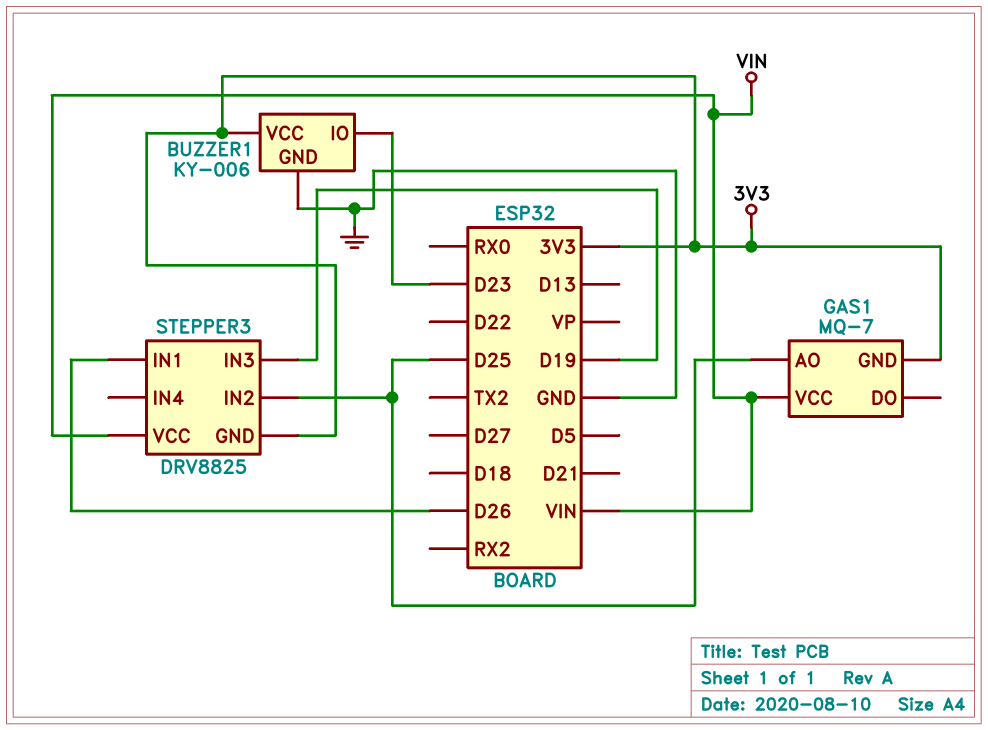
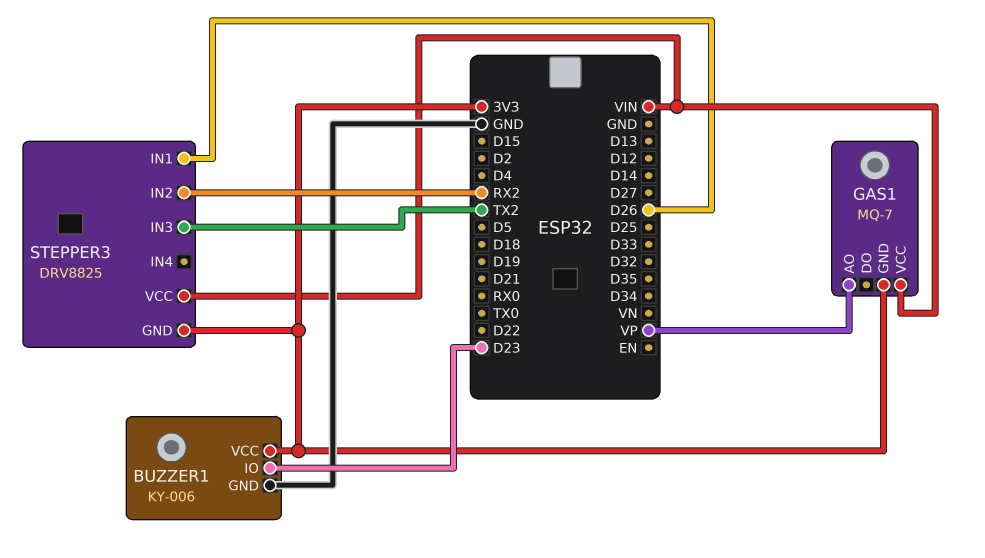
GAS1 pin AO: D25 -> VP
STEPPER3 pin IN2: D25 -> RX2
STEPPER3 pin IN3: D19 -> TX2

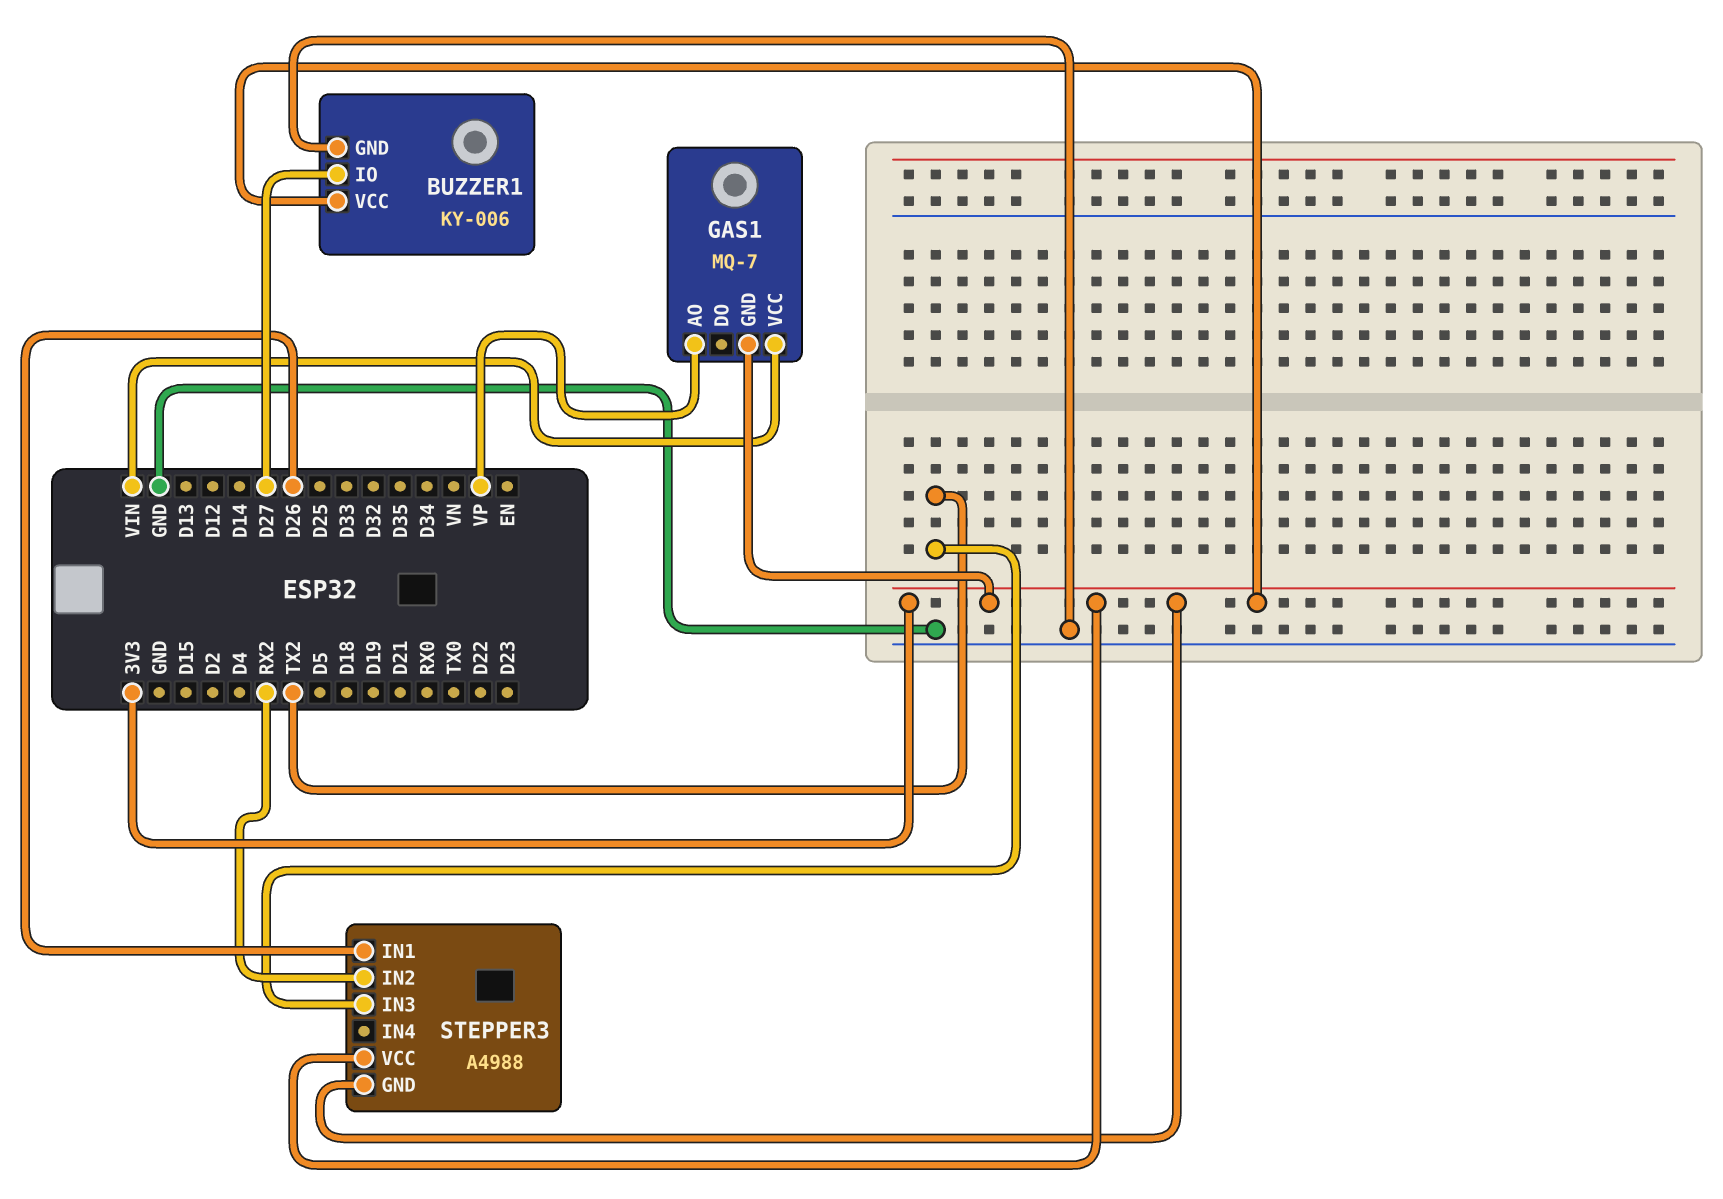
BUZZER1 pin IO: D23 -> D27
STEPPER3: DRV8825 -> A4988
STEPPER3 pin VCC: VIN -> 3V3

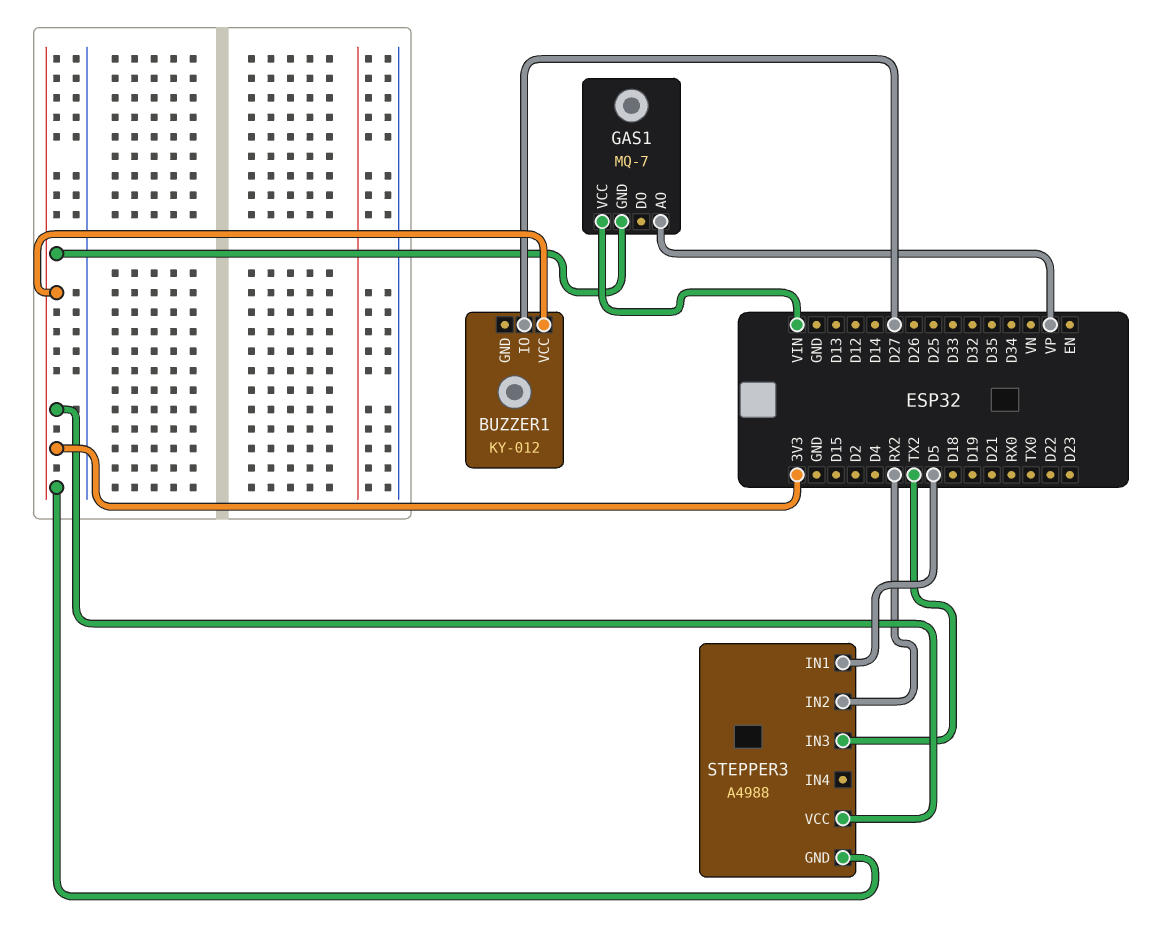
BUZZER1: KY-006 -> KY-012
BUZZER1 pin GND: GND -> none
STEPPER3 pin IN1: D26 -> D5

